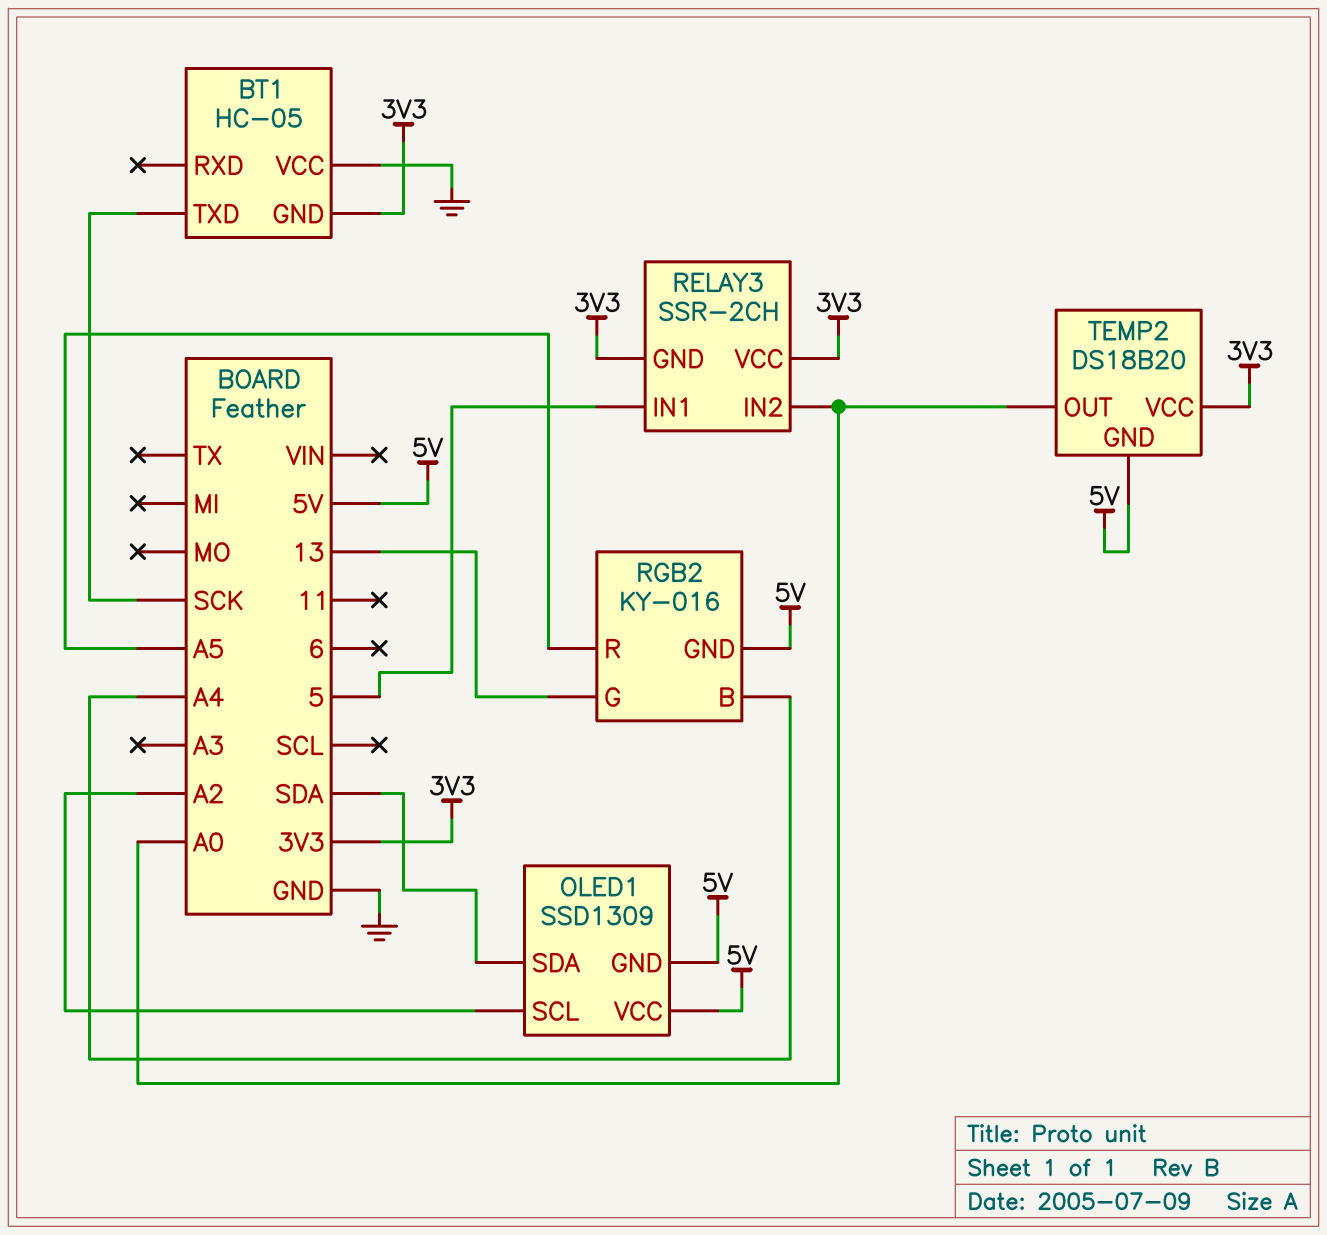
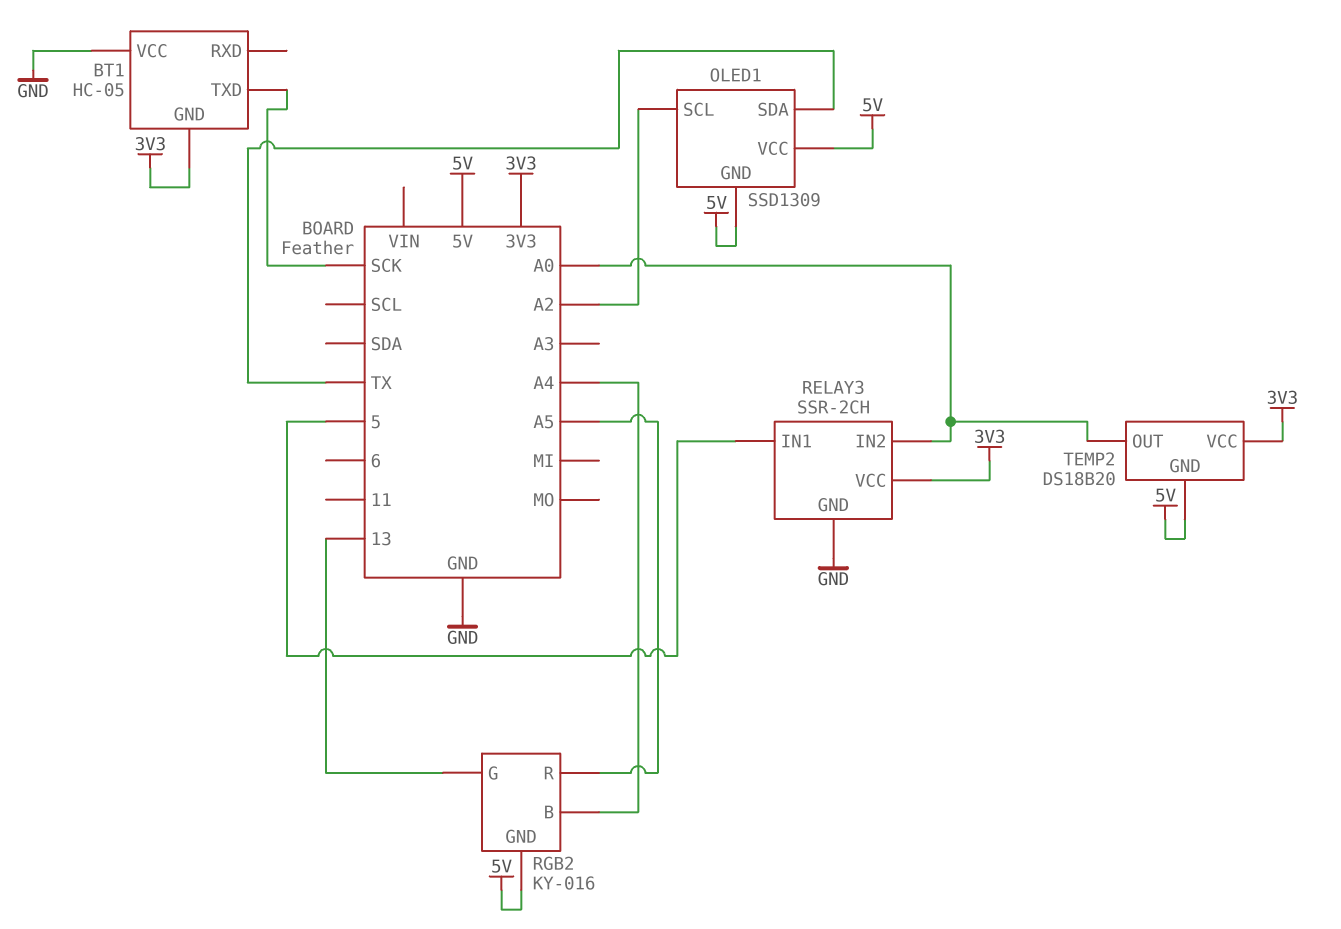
OLED1 pin SDA: SDA -> TX
RELAY3 pin GND: 3V3 -> GND

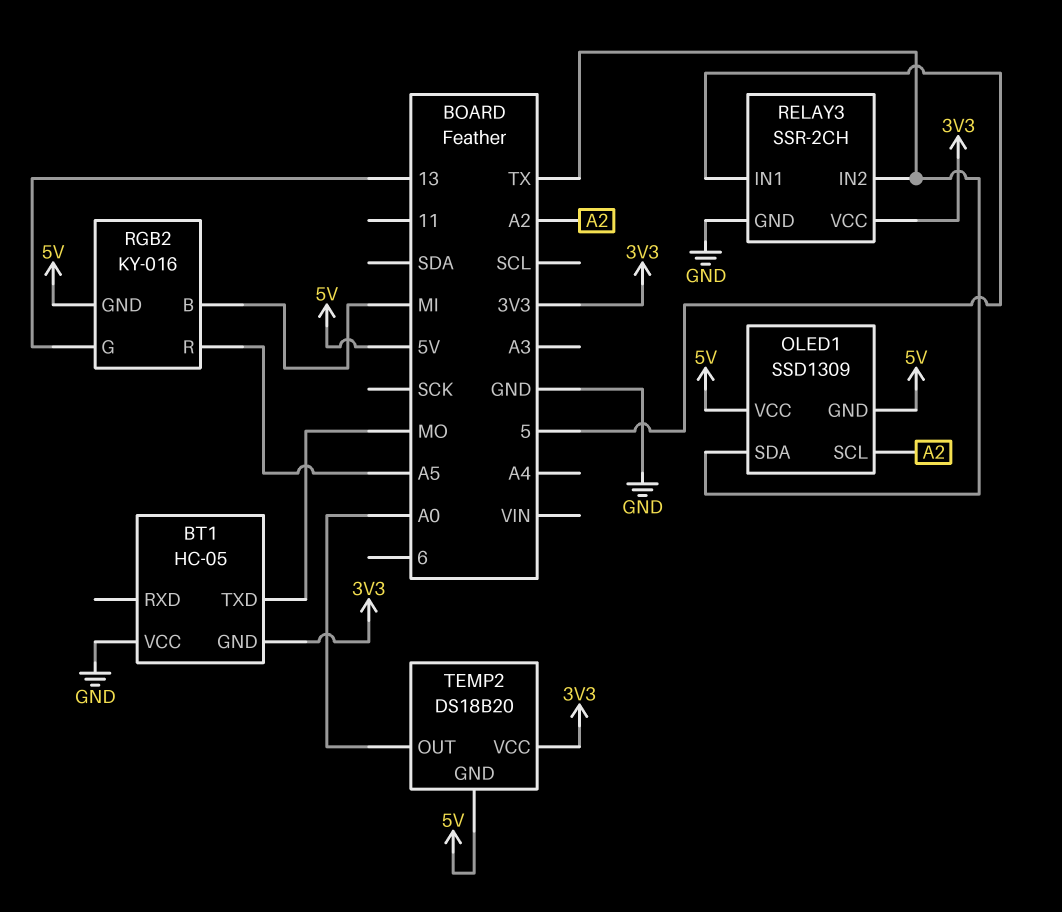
BT1 pin TXD: SCK -> MO
RELAY3 pin IN2: A0 -> TX
RGB2 pin B: A4 -> MI

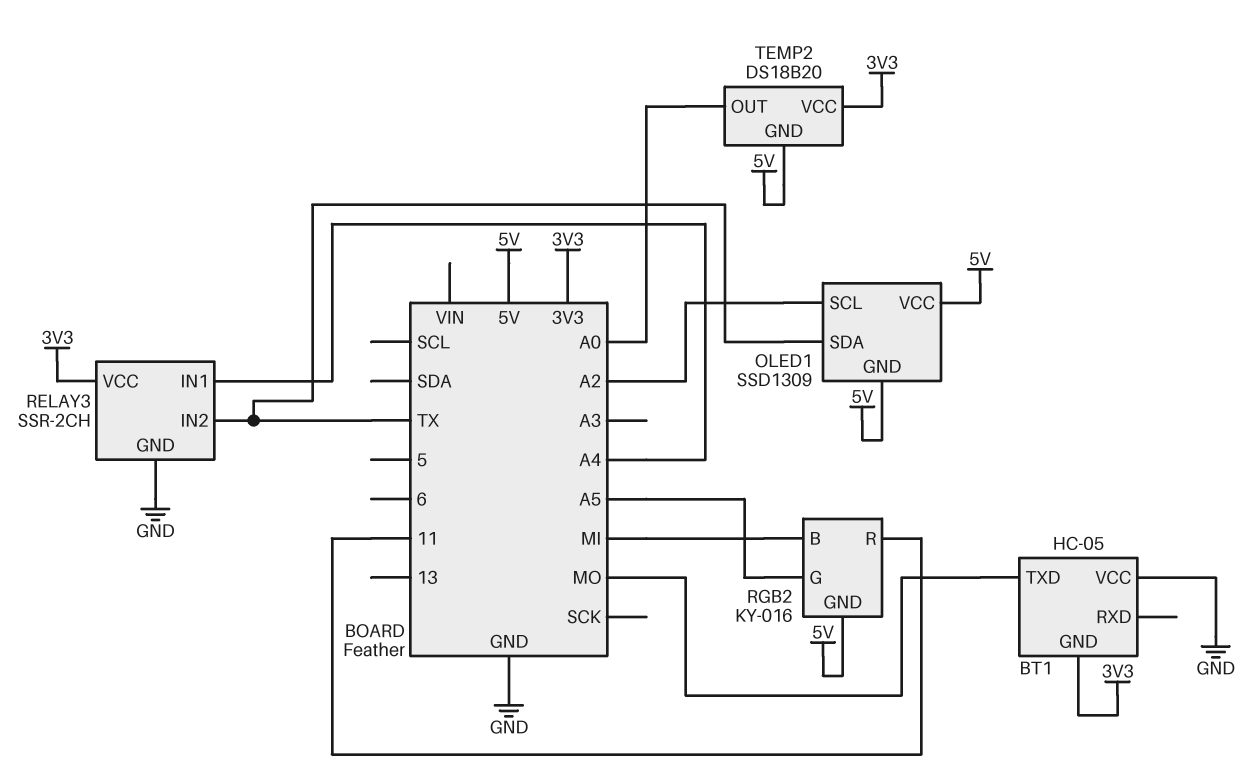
RELAY3 pin IN1: 5 -> A4
RGB2 pin G: 13 -> A5
RGB2 pin R: A5 -> 11

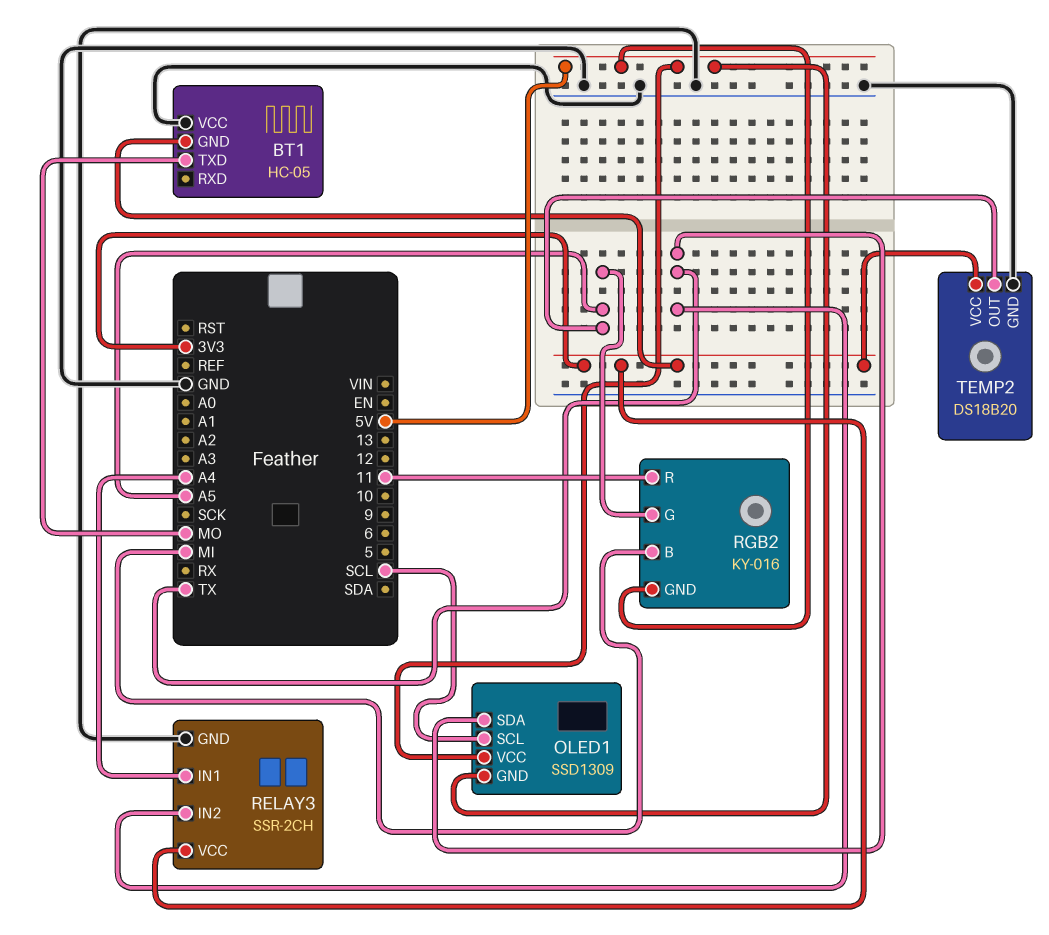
OLED1 pin SCL: A2 -> SCL
TEMP2 pin GND: 5V -> GND
TEMP2 pin OUT: A0 -> A5

